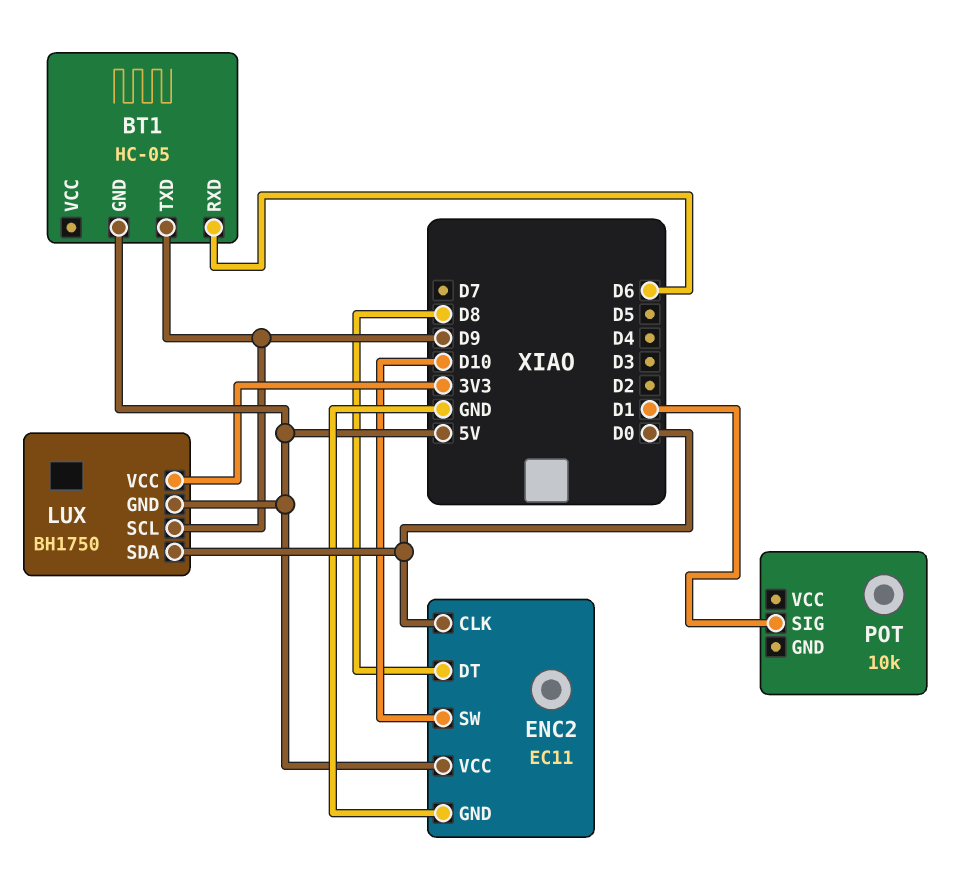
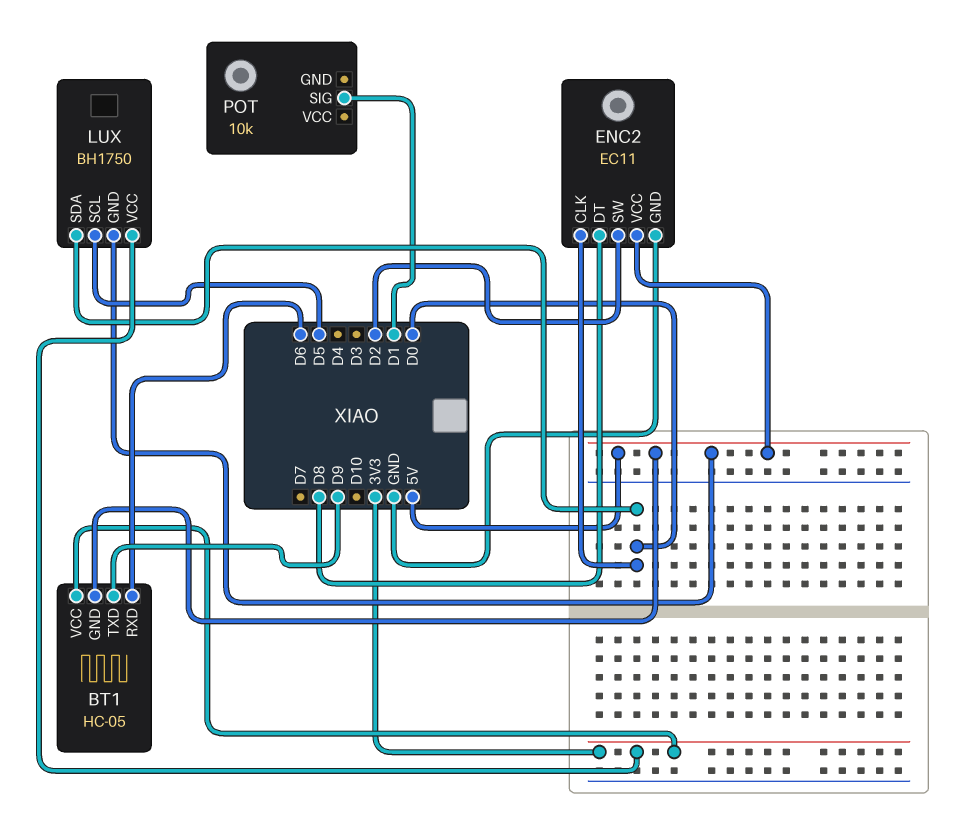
BT1 pin VCC: none -> 3V3
ENC2 pin SW: D10 -> D2
LUX pin SCL: D9 -> D5

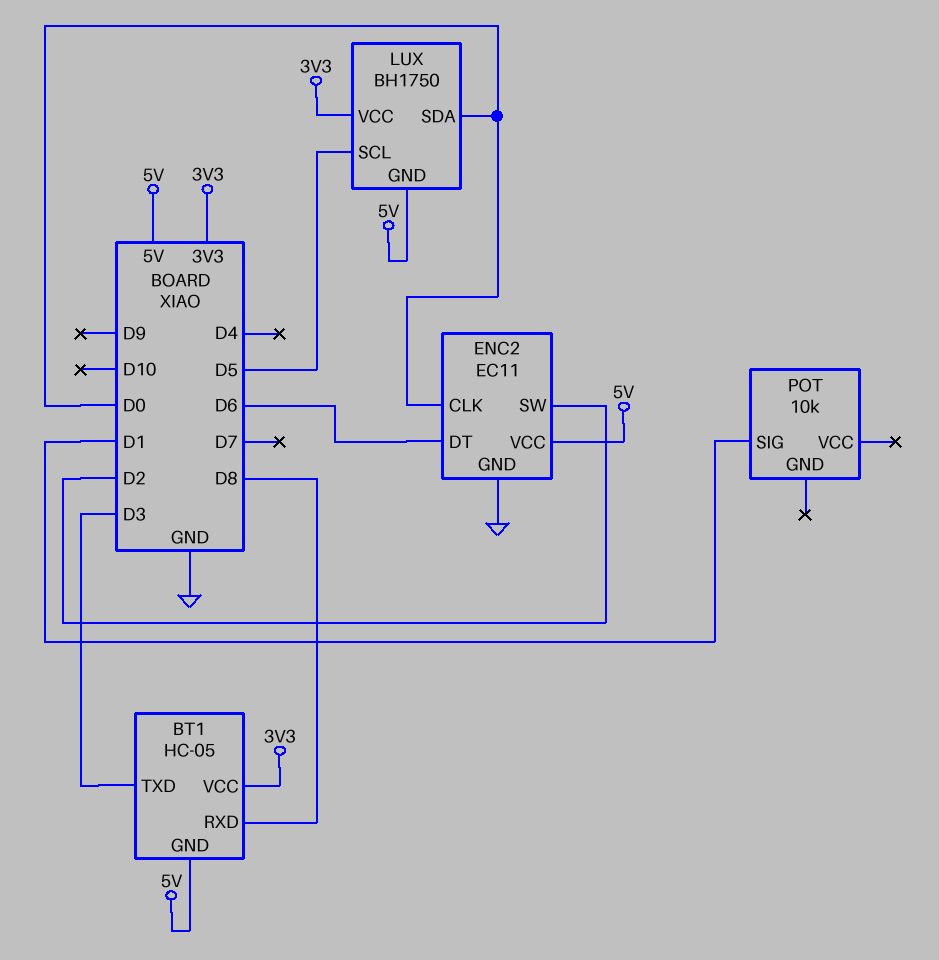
BT1 pin RXD: D6 -> D8
BT1 pin TXD: D9 -> D3
ENC2 pin DT: D8 -> D6

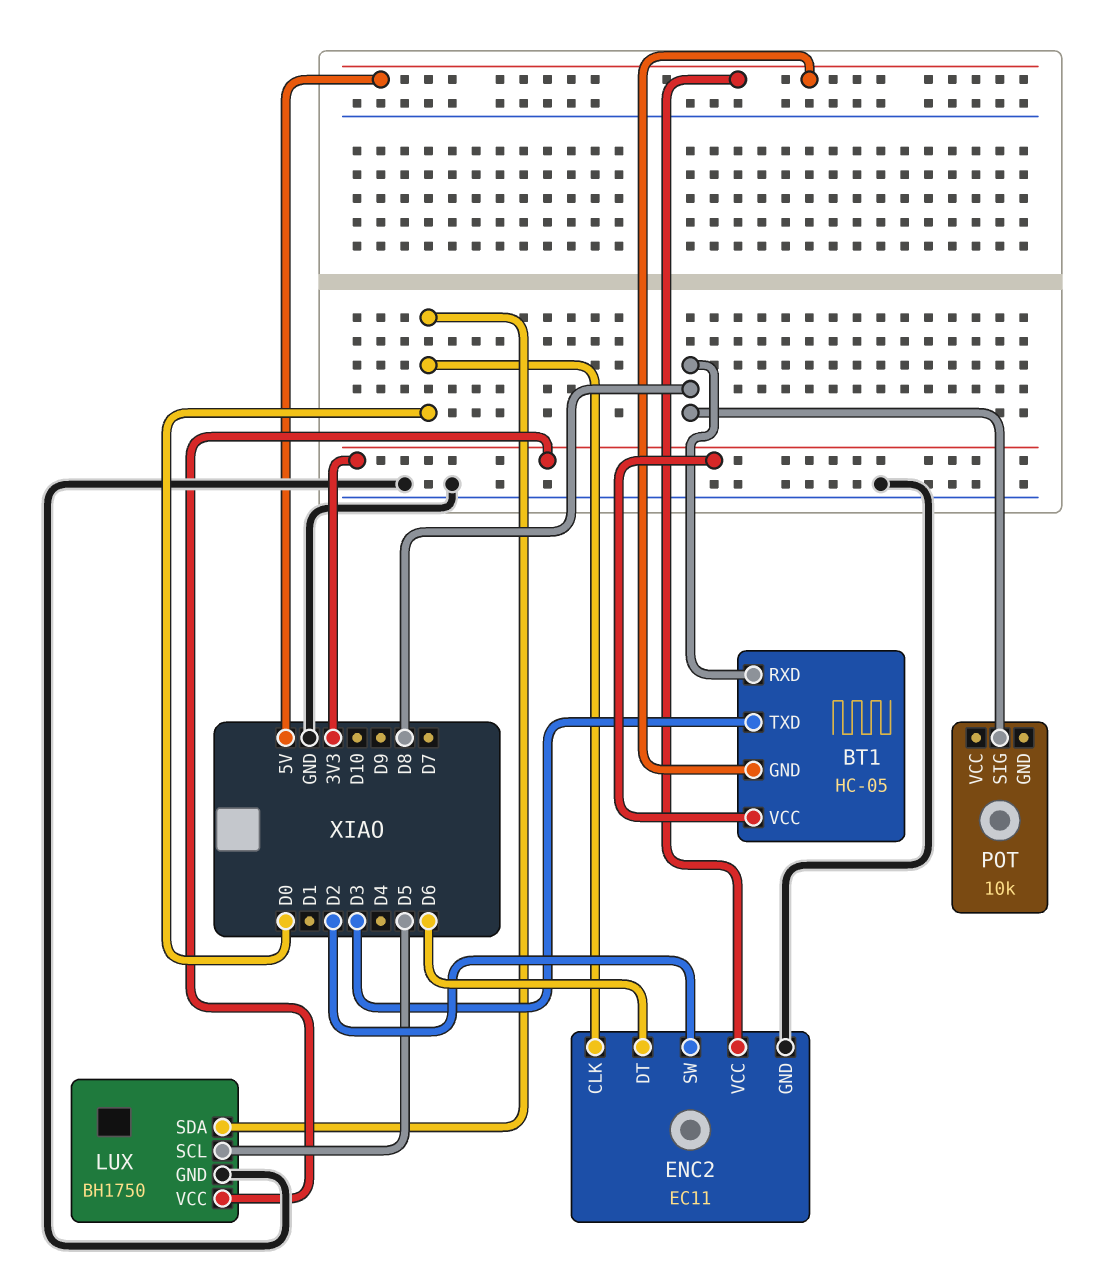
LUX pin GND: 5V -> GND
POT pin SIG: D1 -> D8

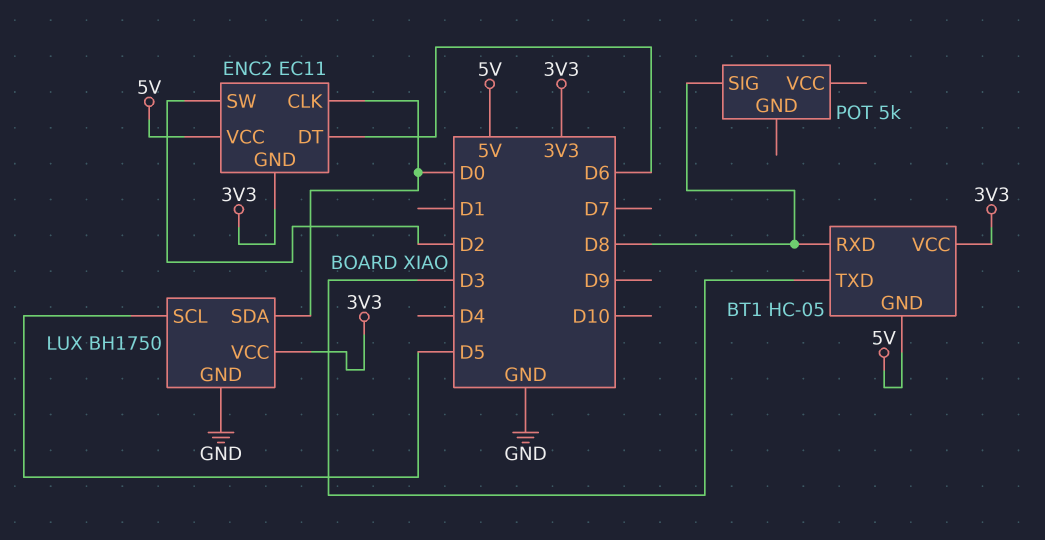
ENC2 pin GND: GND -> 3V3
POT: 10k -> 5k

